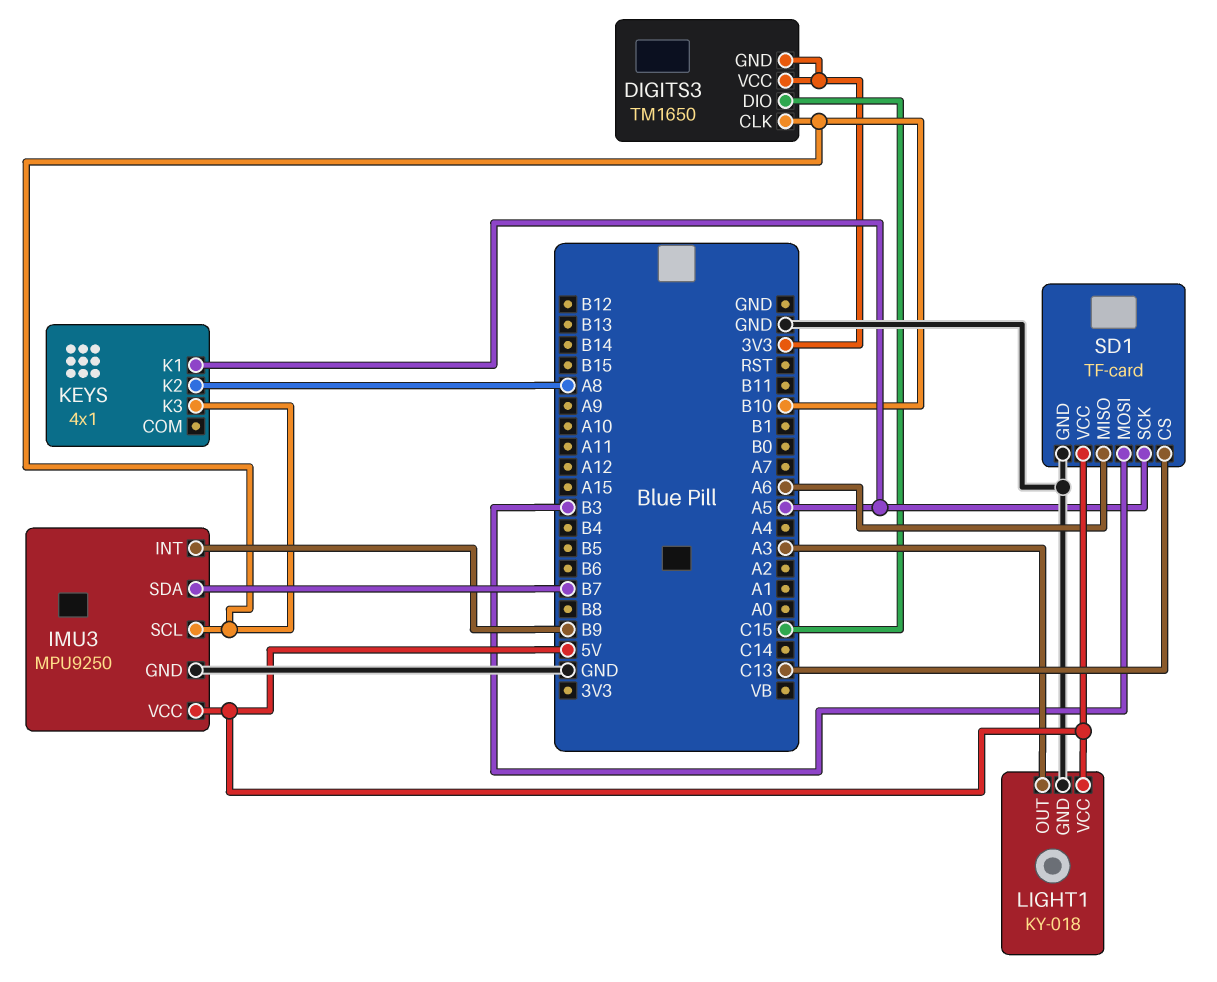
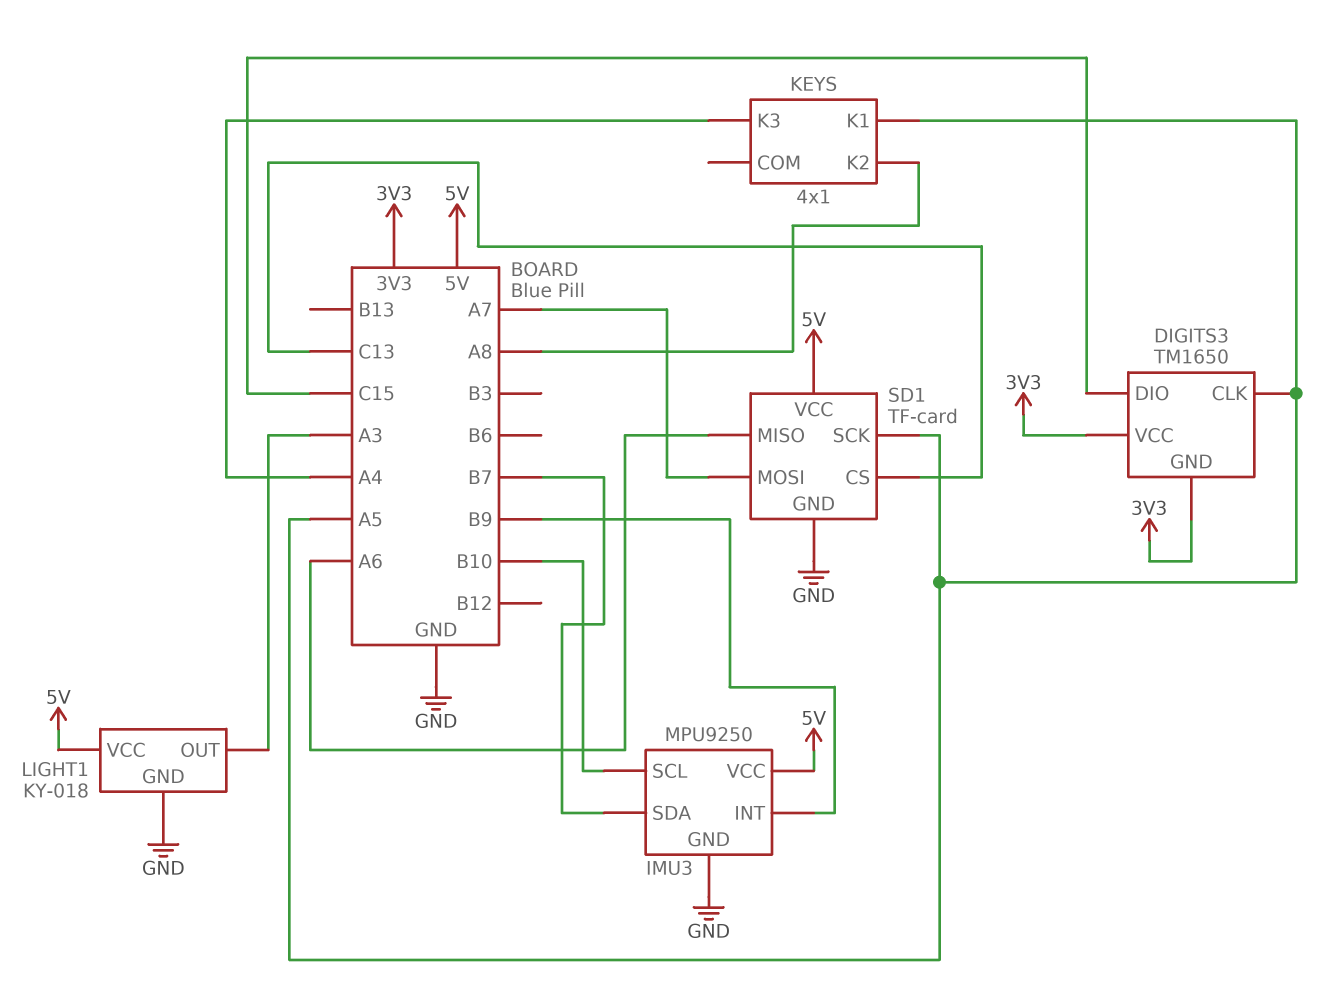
DIGITS3 pin CLK: B10 -> A5
KEYS pin K3: B10 -> A4
SD1 pin MOSI: B3 -> A7

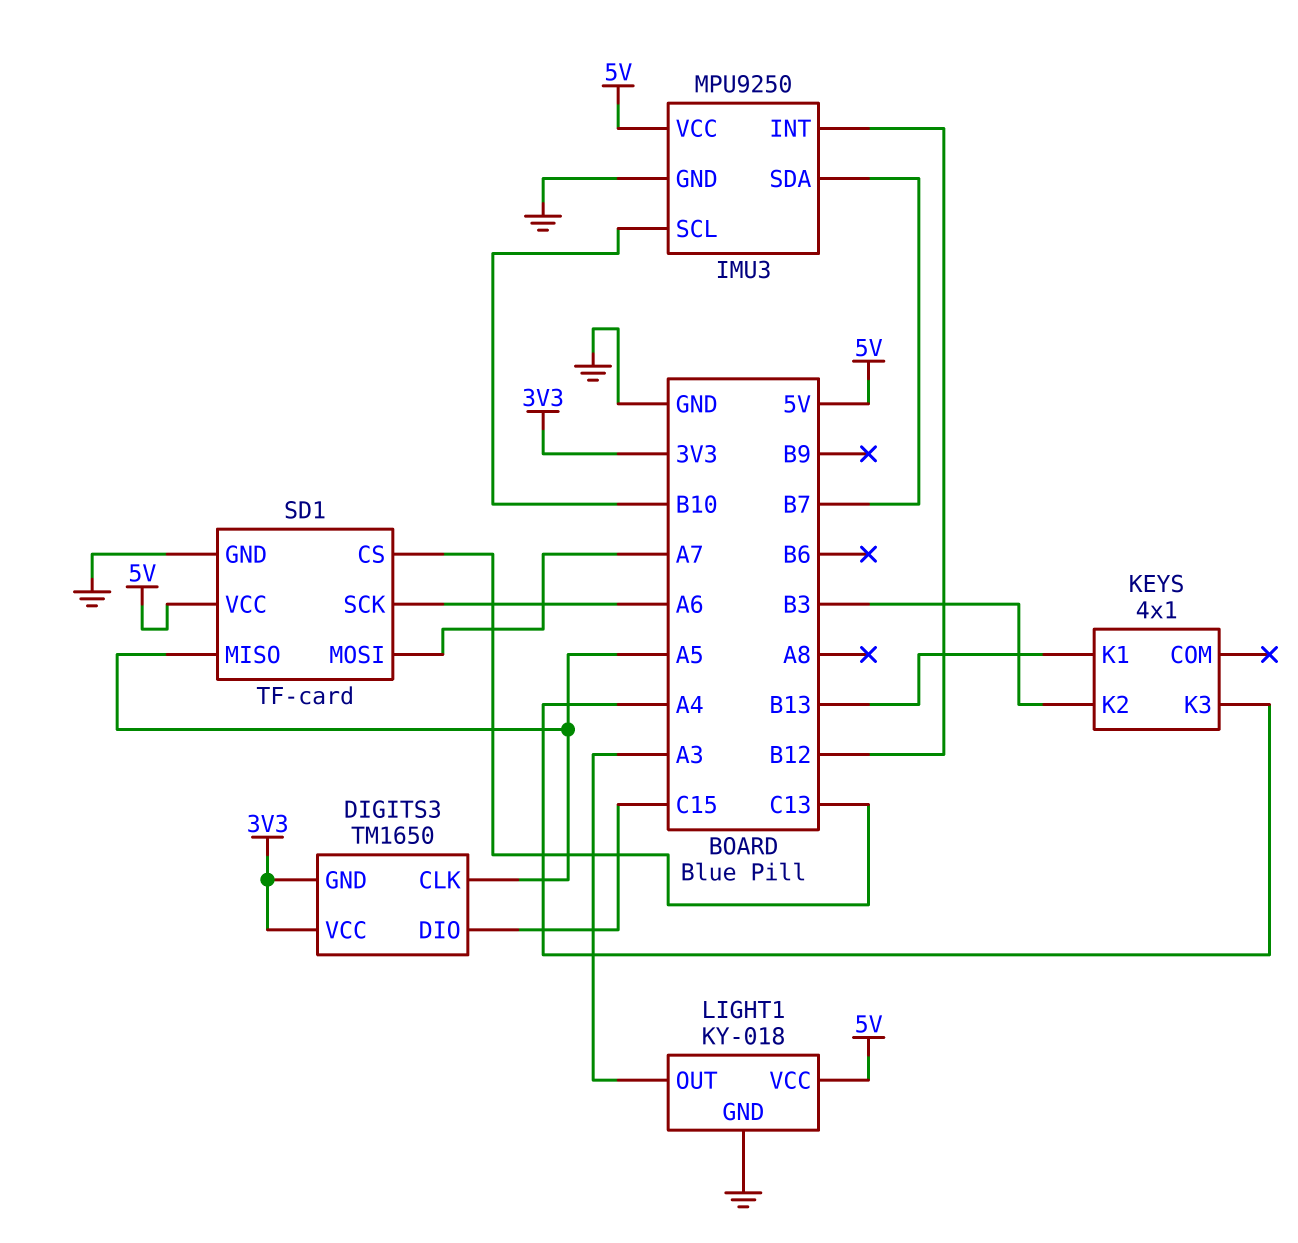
IMU3 pin INT: B9 -> B12
KEYS pin K1: A5 -> B13
KEYS pin K2: A8 -> B3
SD1 pin MISO: A6 -> A5
SD1 pin SCK: A5 -> A6

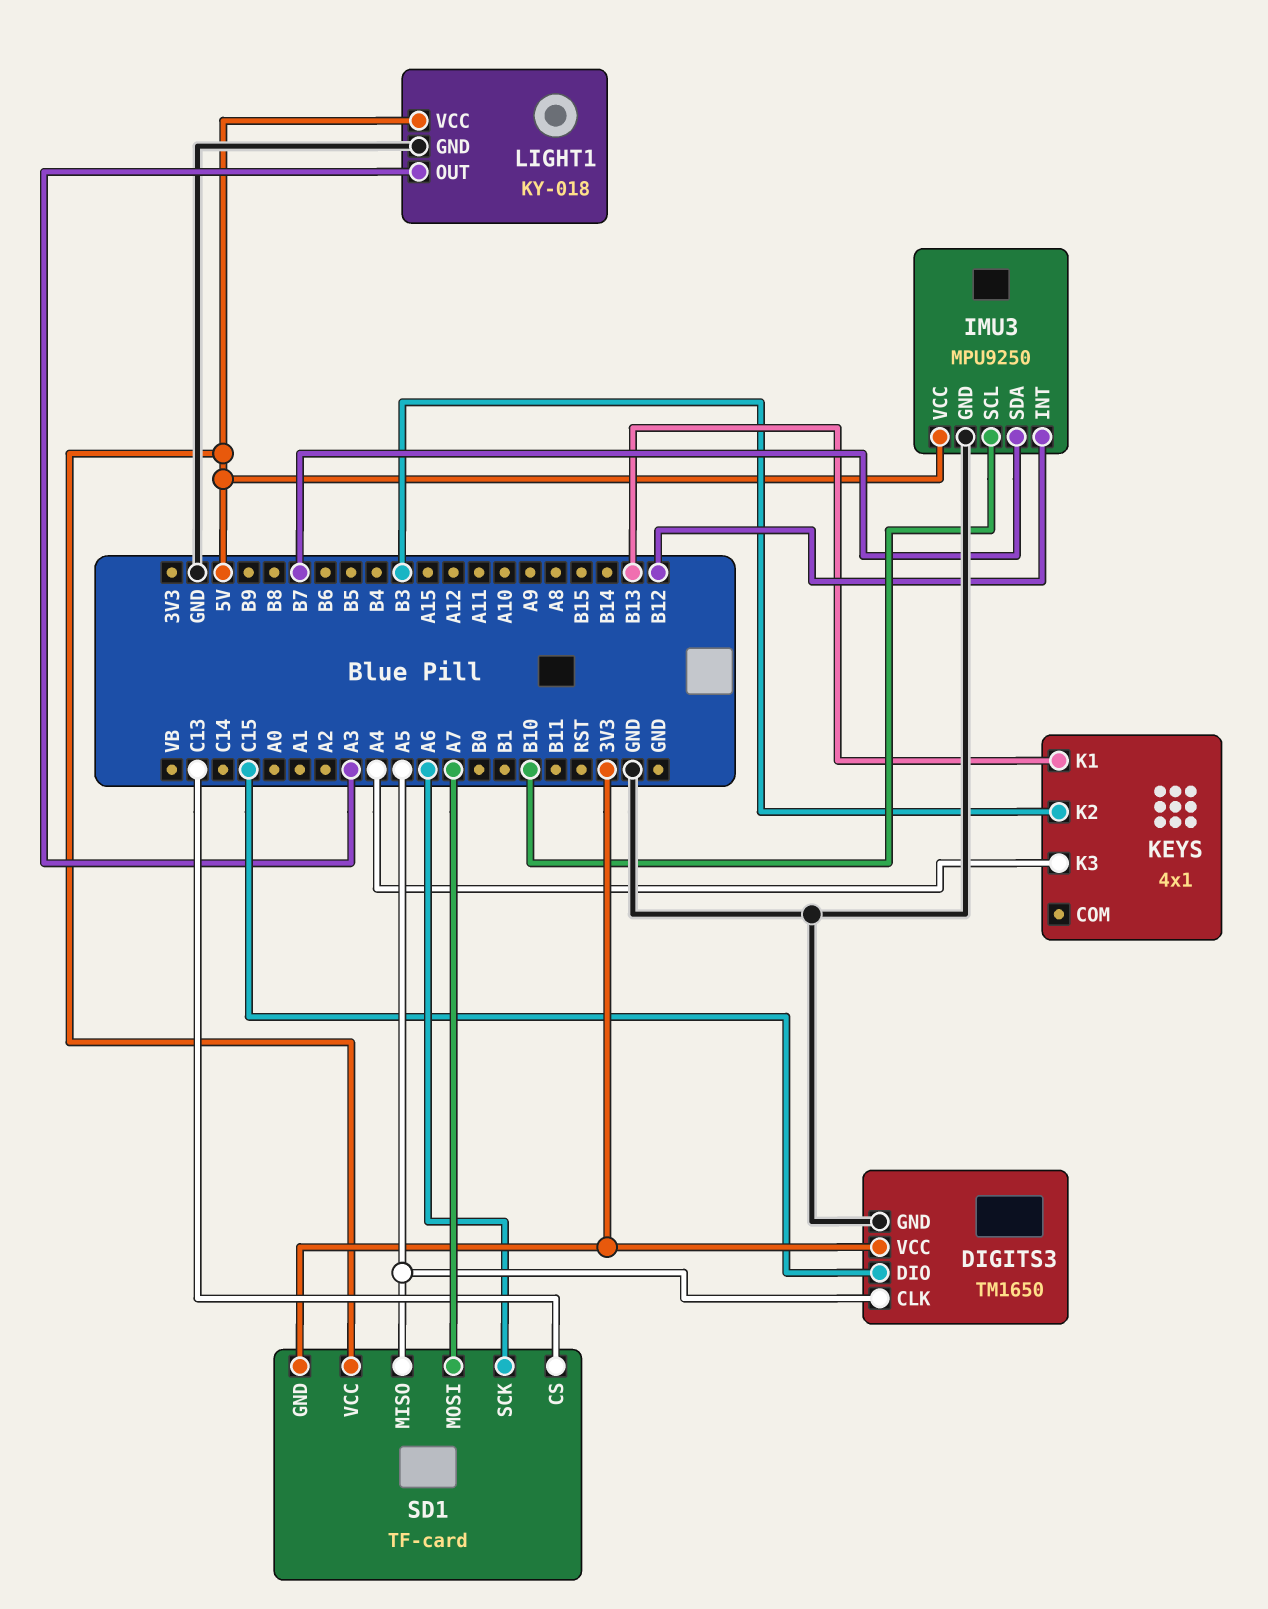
DIGITS3 pin GND: 3V3 -> GND
SD1 pin GND: GND -> 3V3

